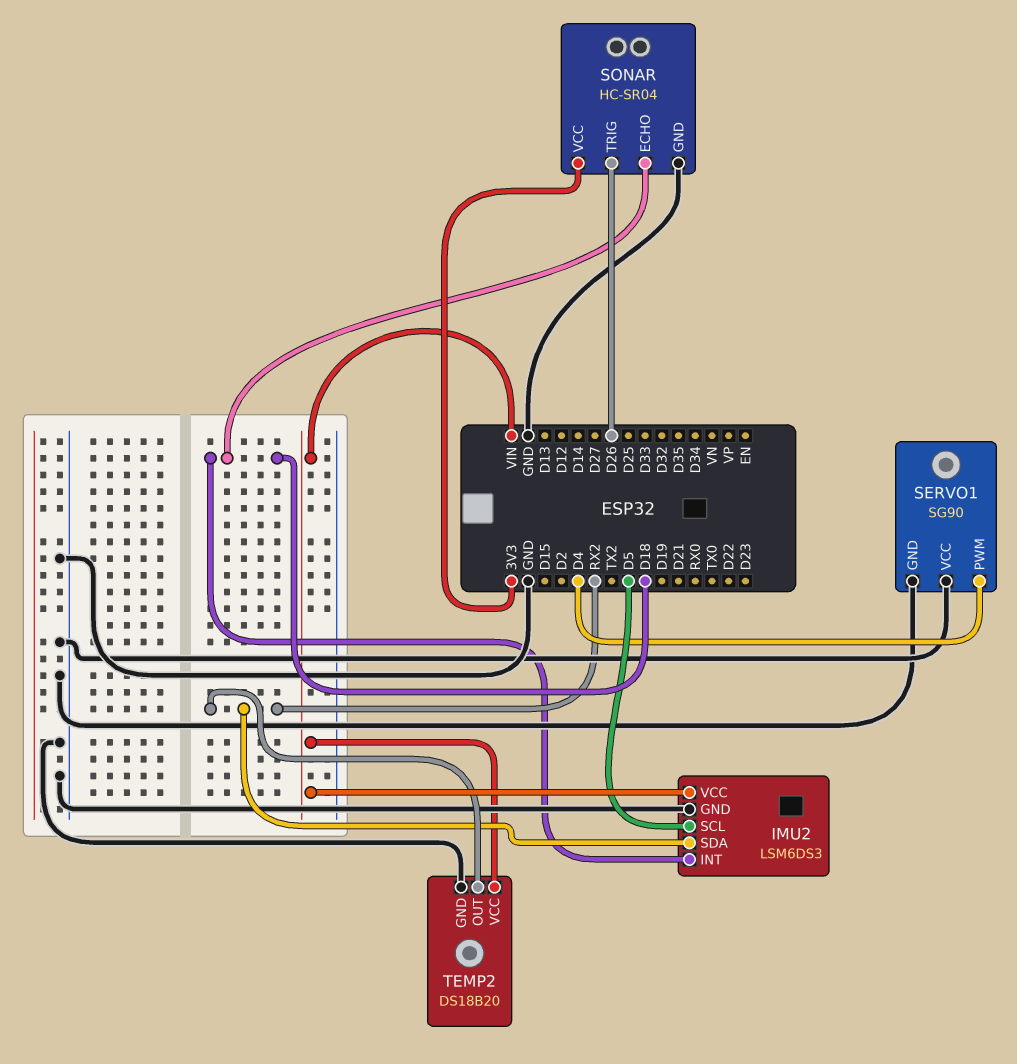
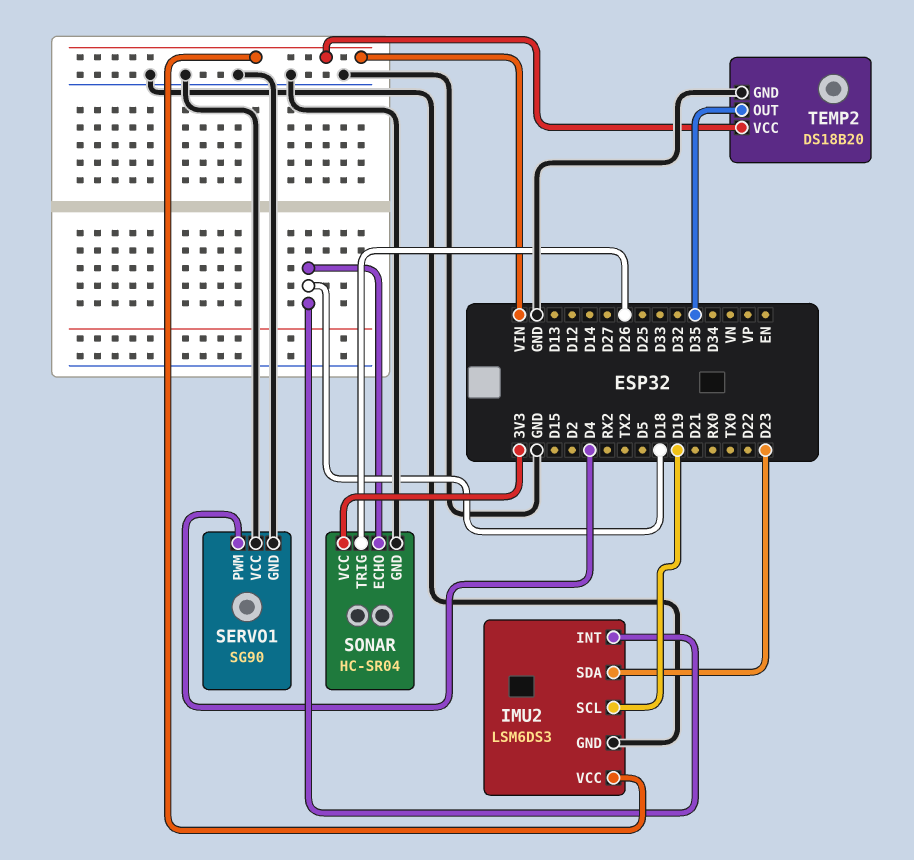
IMU2 pin SCL: D5 -> D19
IMU2 pin SDA: RX2 -> D23
TEMP2 pin OUT: RX2 -> D35

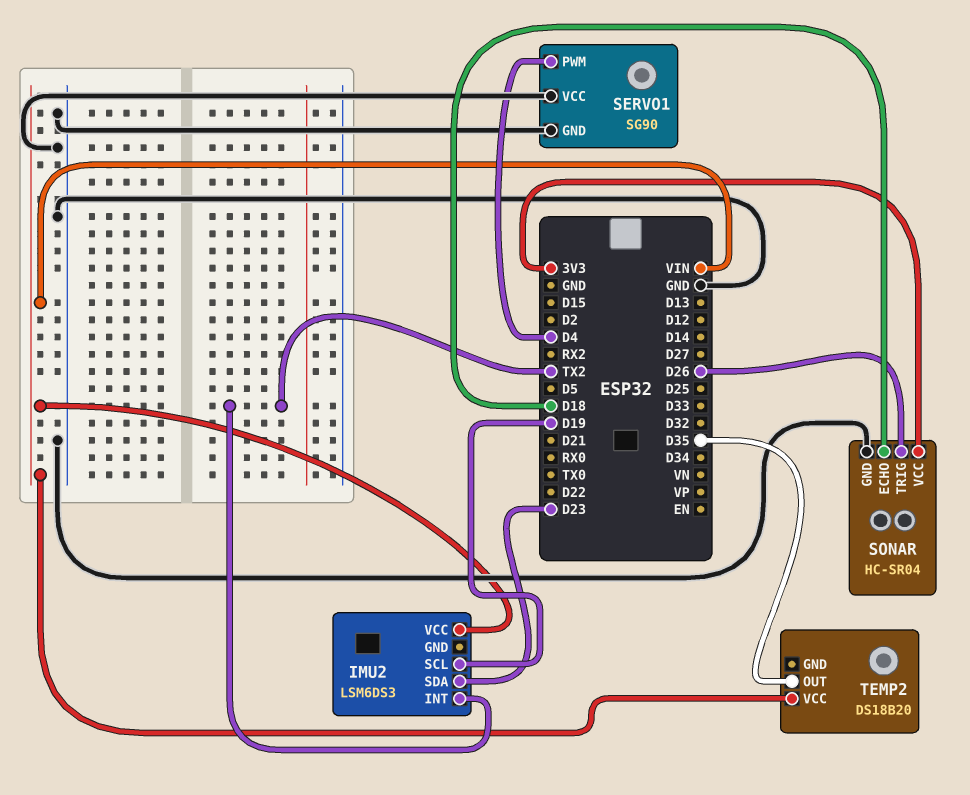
IMU2 pin GND: GND -> none
IMU2 pin INT: D18 -> TX2
TEMP2 pin GND: GND -> none

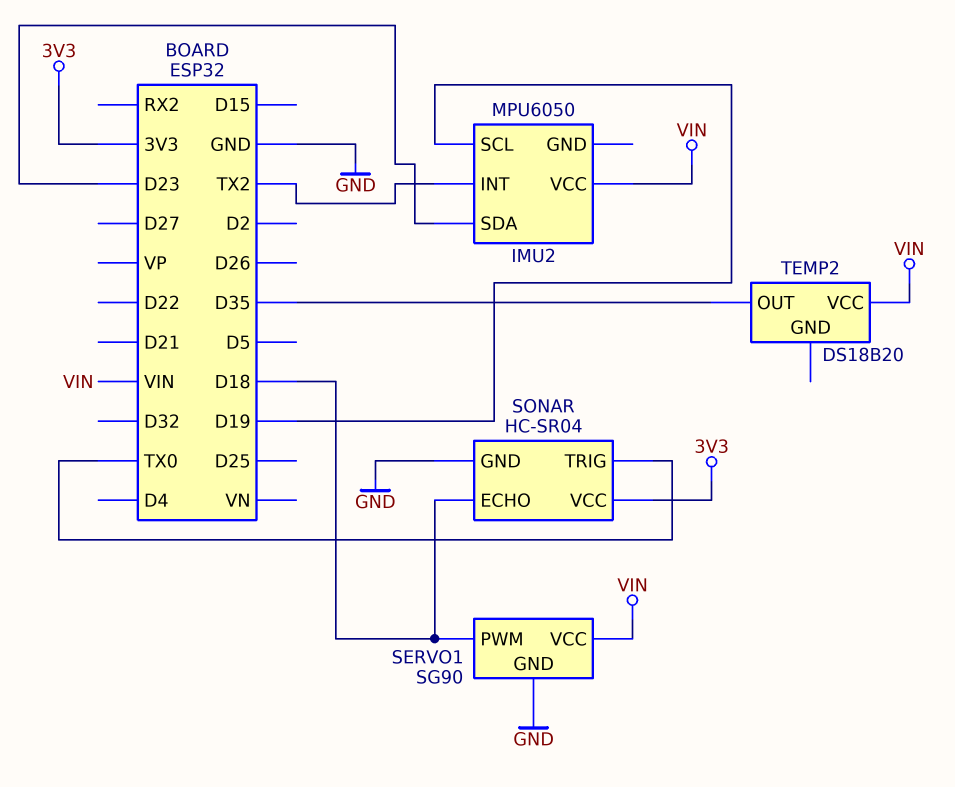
IMU2: LSM6DS3 -> MPU6050
SERVO1 pin PWM: D4 -> D18
SERVO1 pin VCC: GND -> VIN
SONAR pin TRIG: D26 -> TX0

